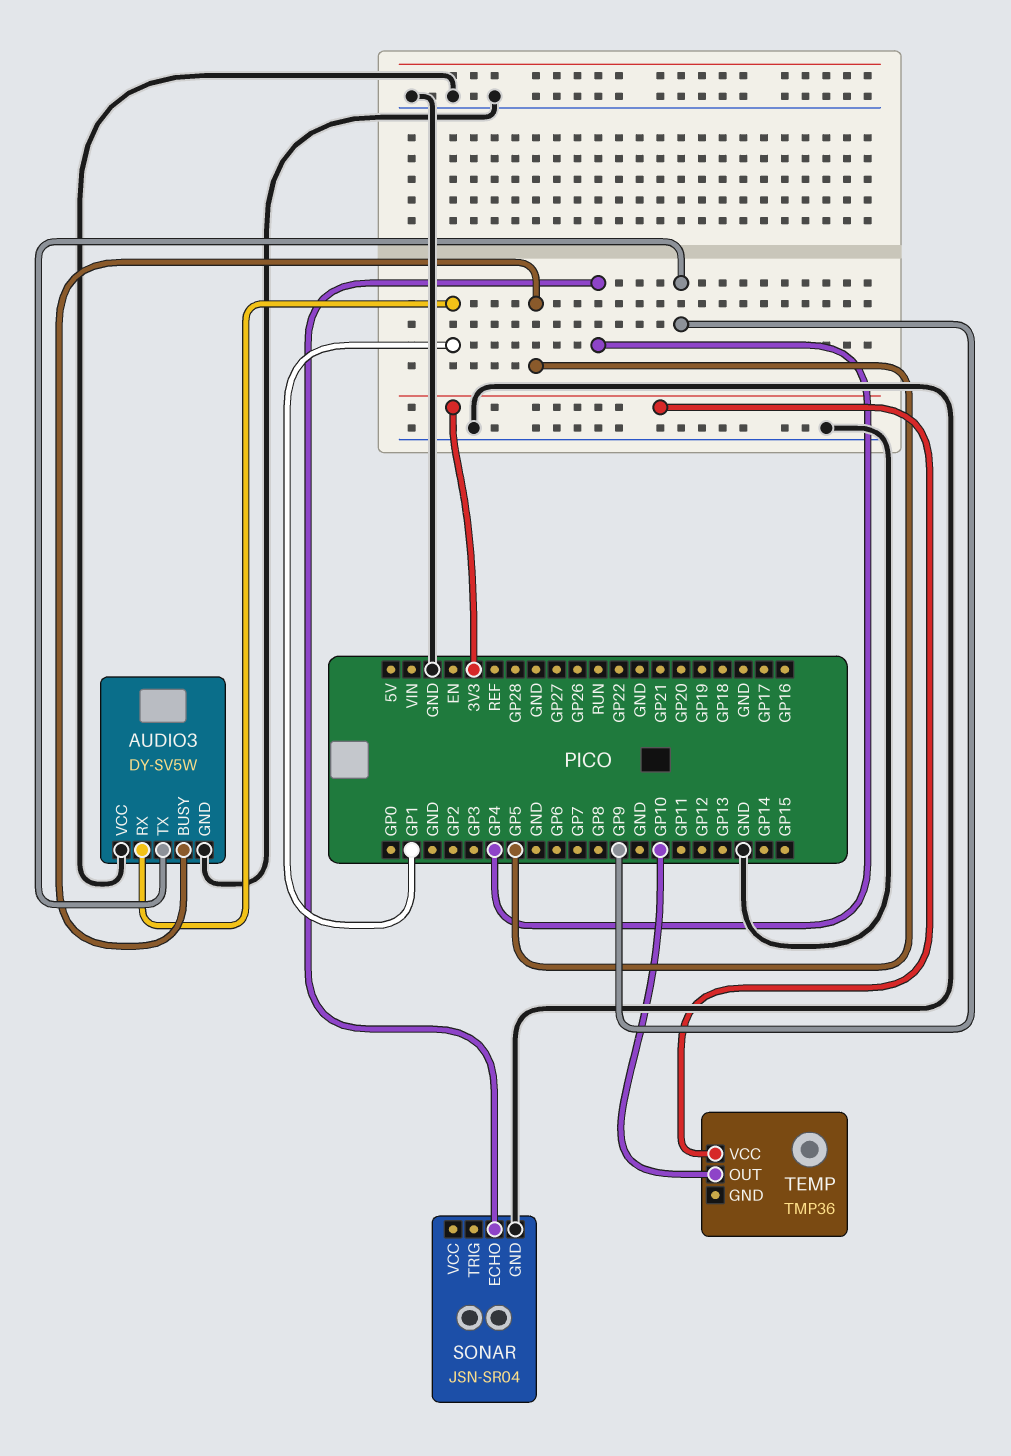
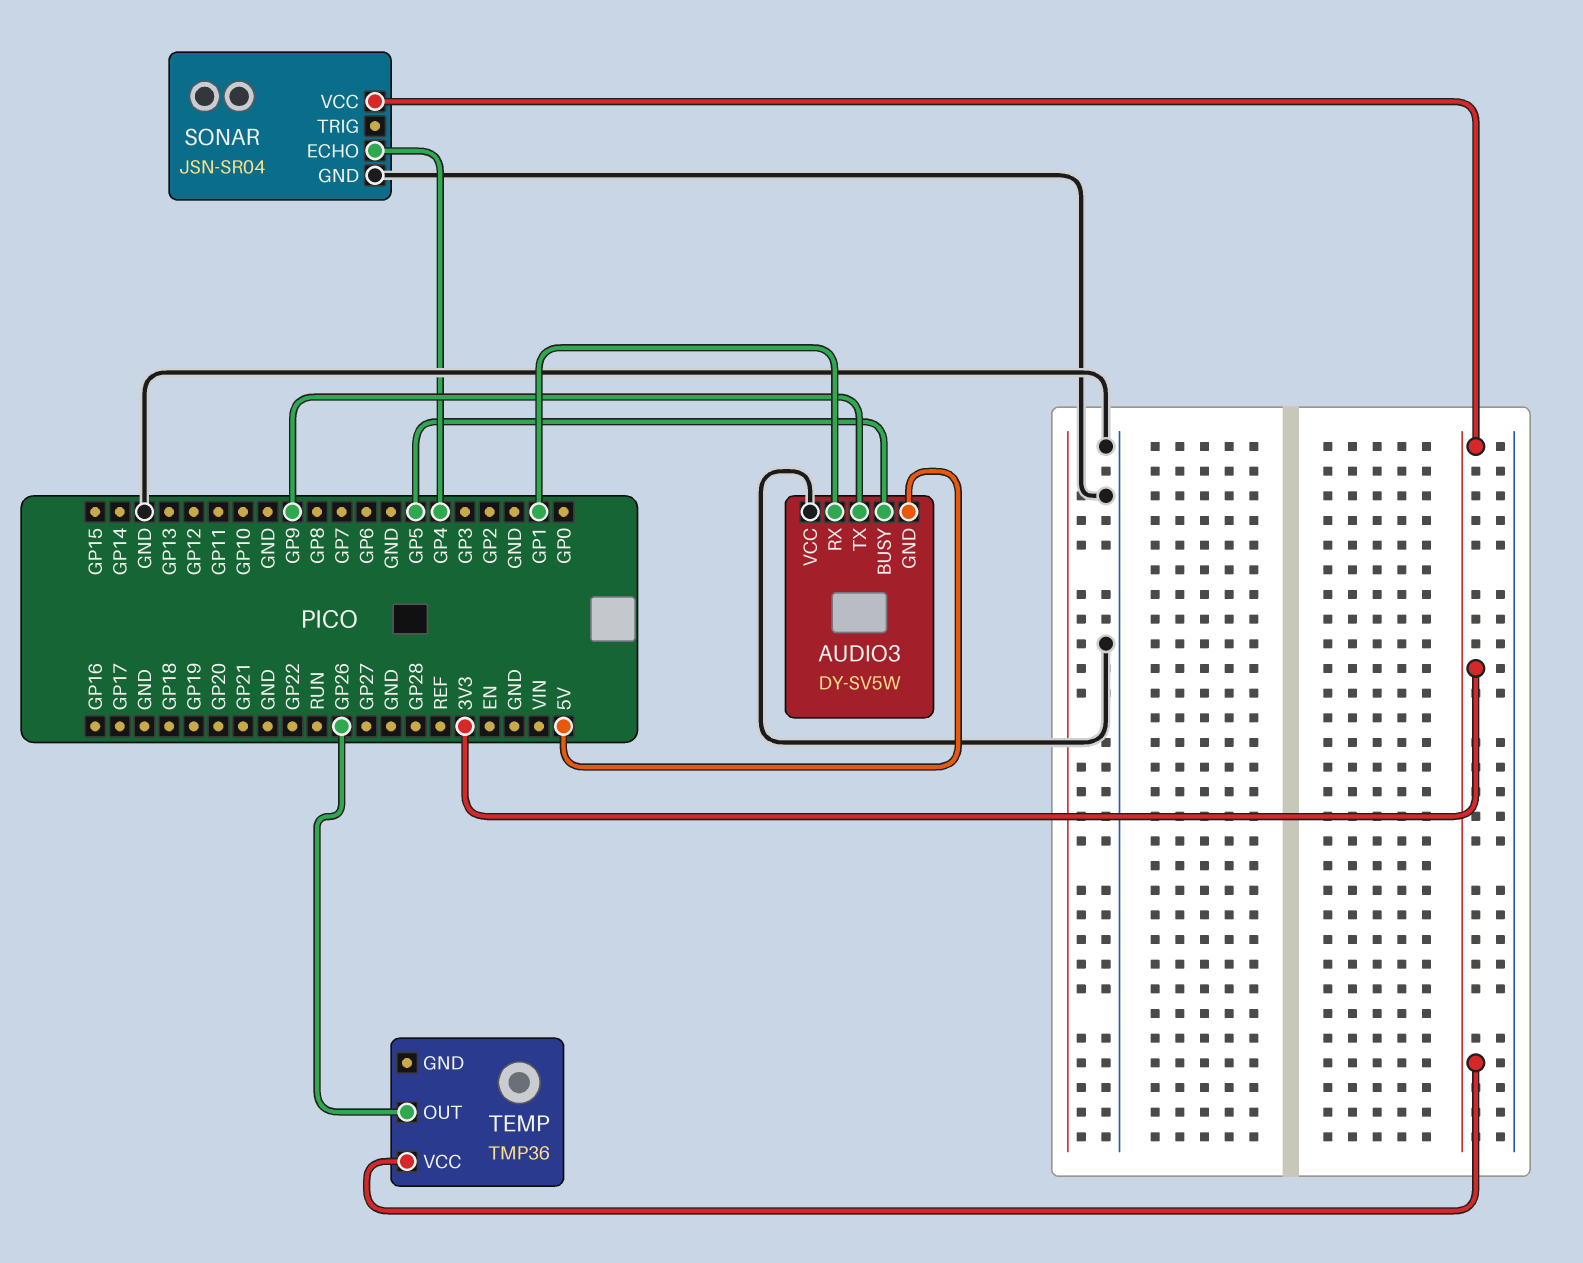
AUDIO3 pin GND: GND -> 5V
SONAR pin VCC: none -> 3V3
TEMP pin OUT: GP10 -> GP26

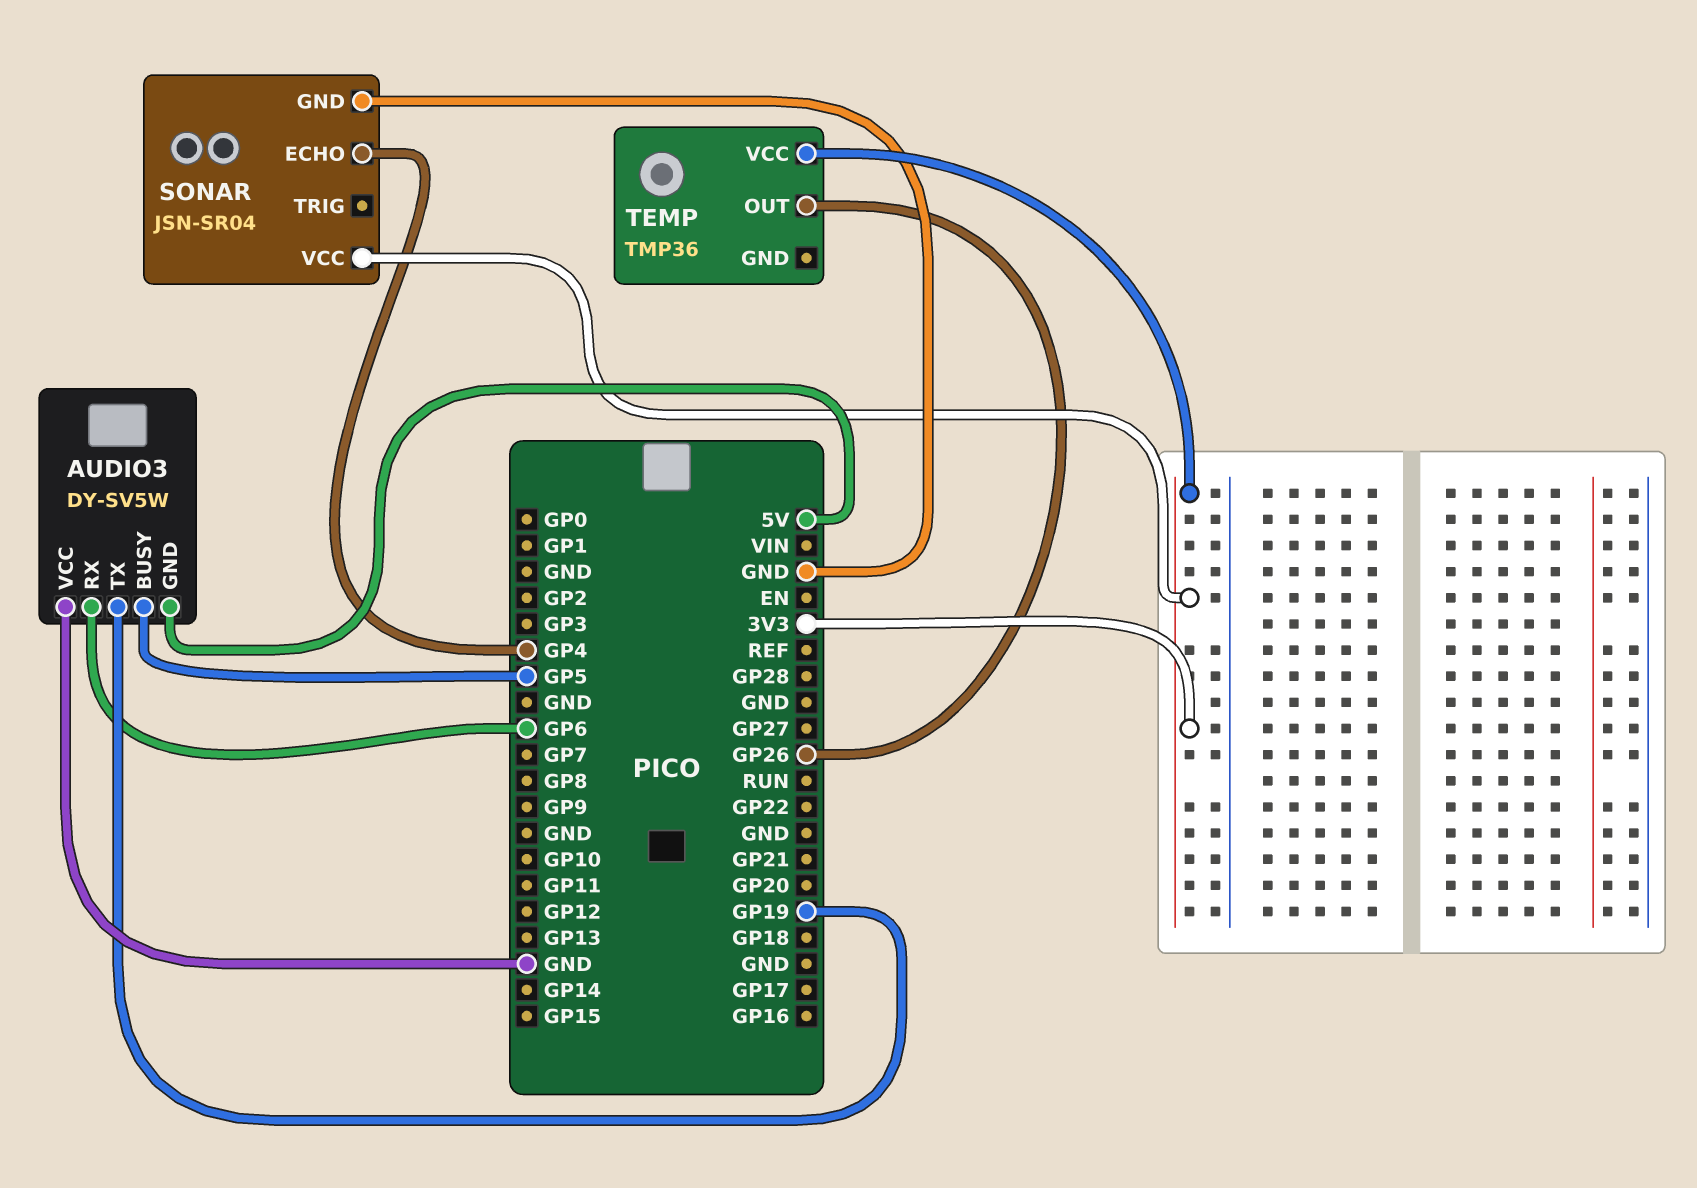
AUDIO3 pin RX: GP1 -> GP6
AUDIO3 pin TX: GP9 -> GP19

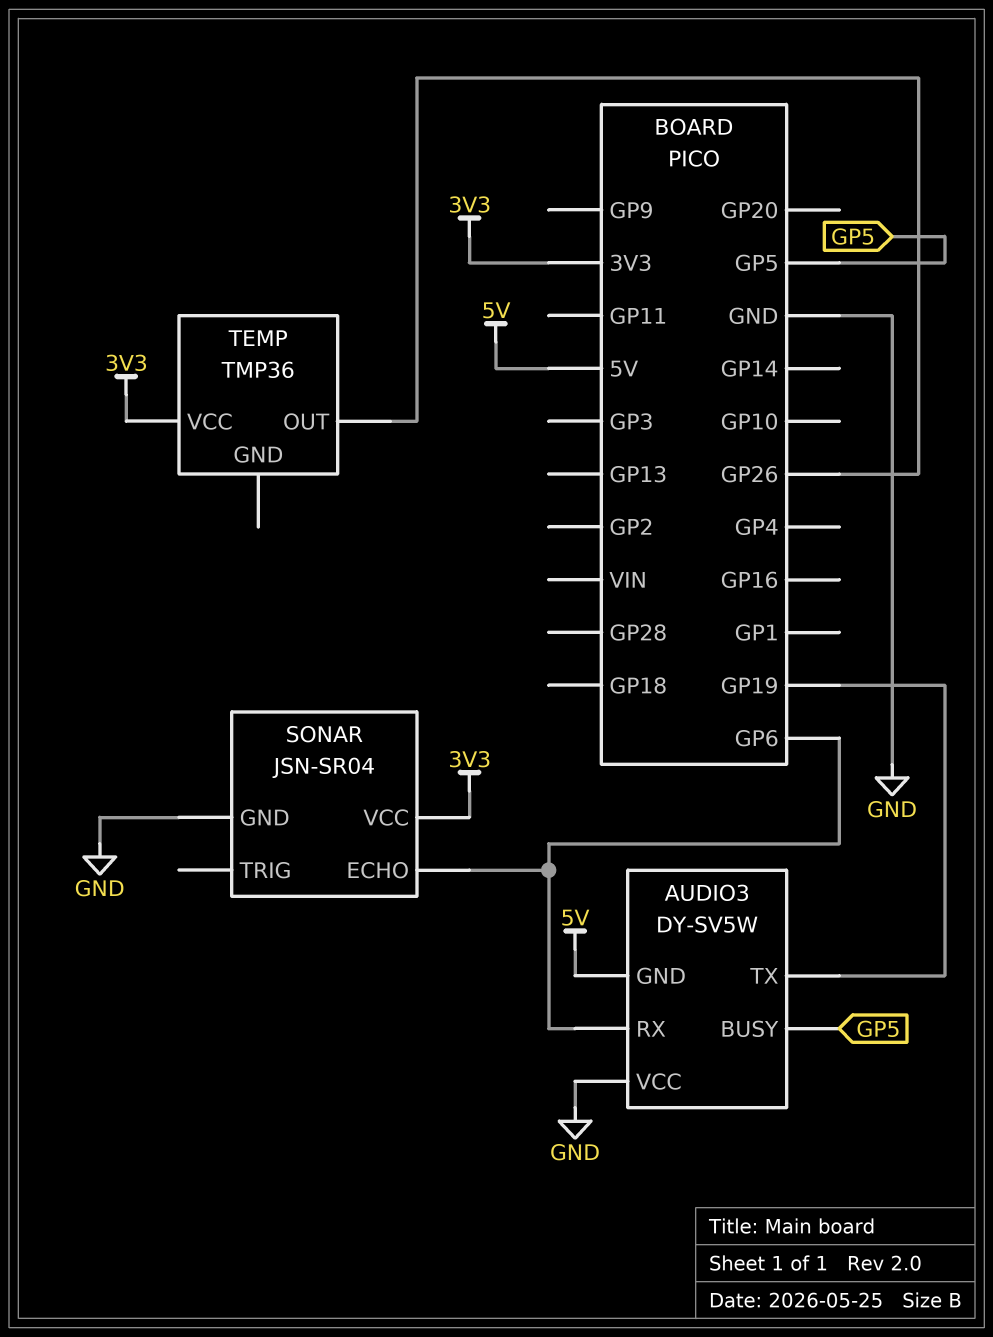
SONAR pin ECHO: GP4 -> GP6

